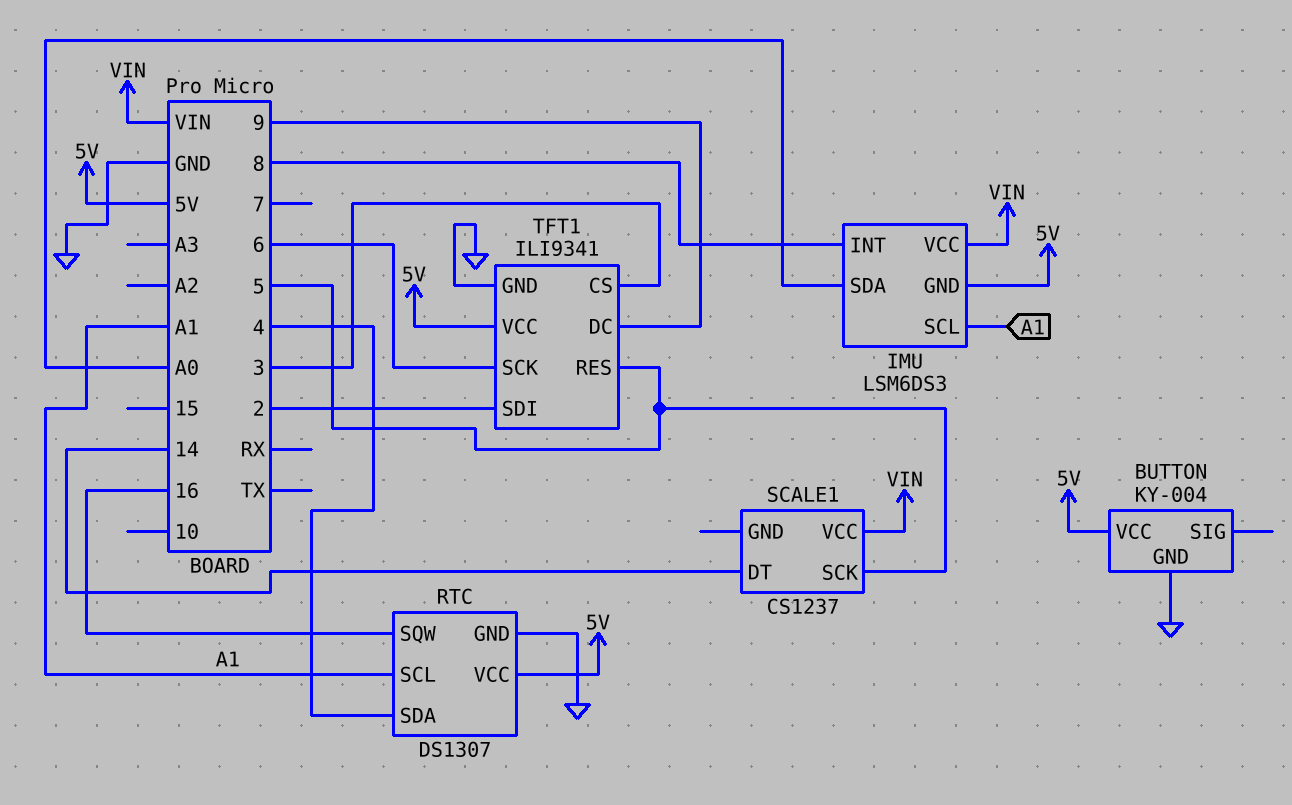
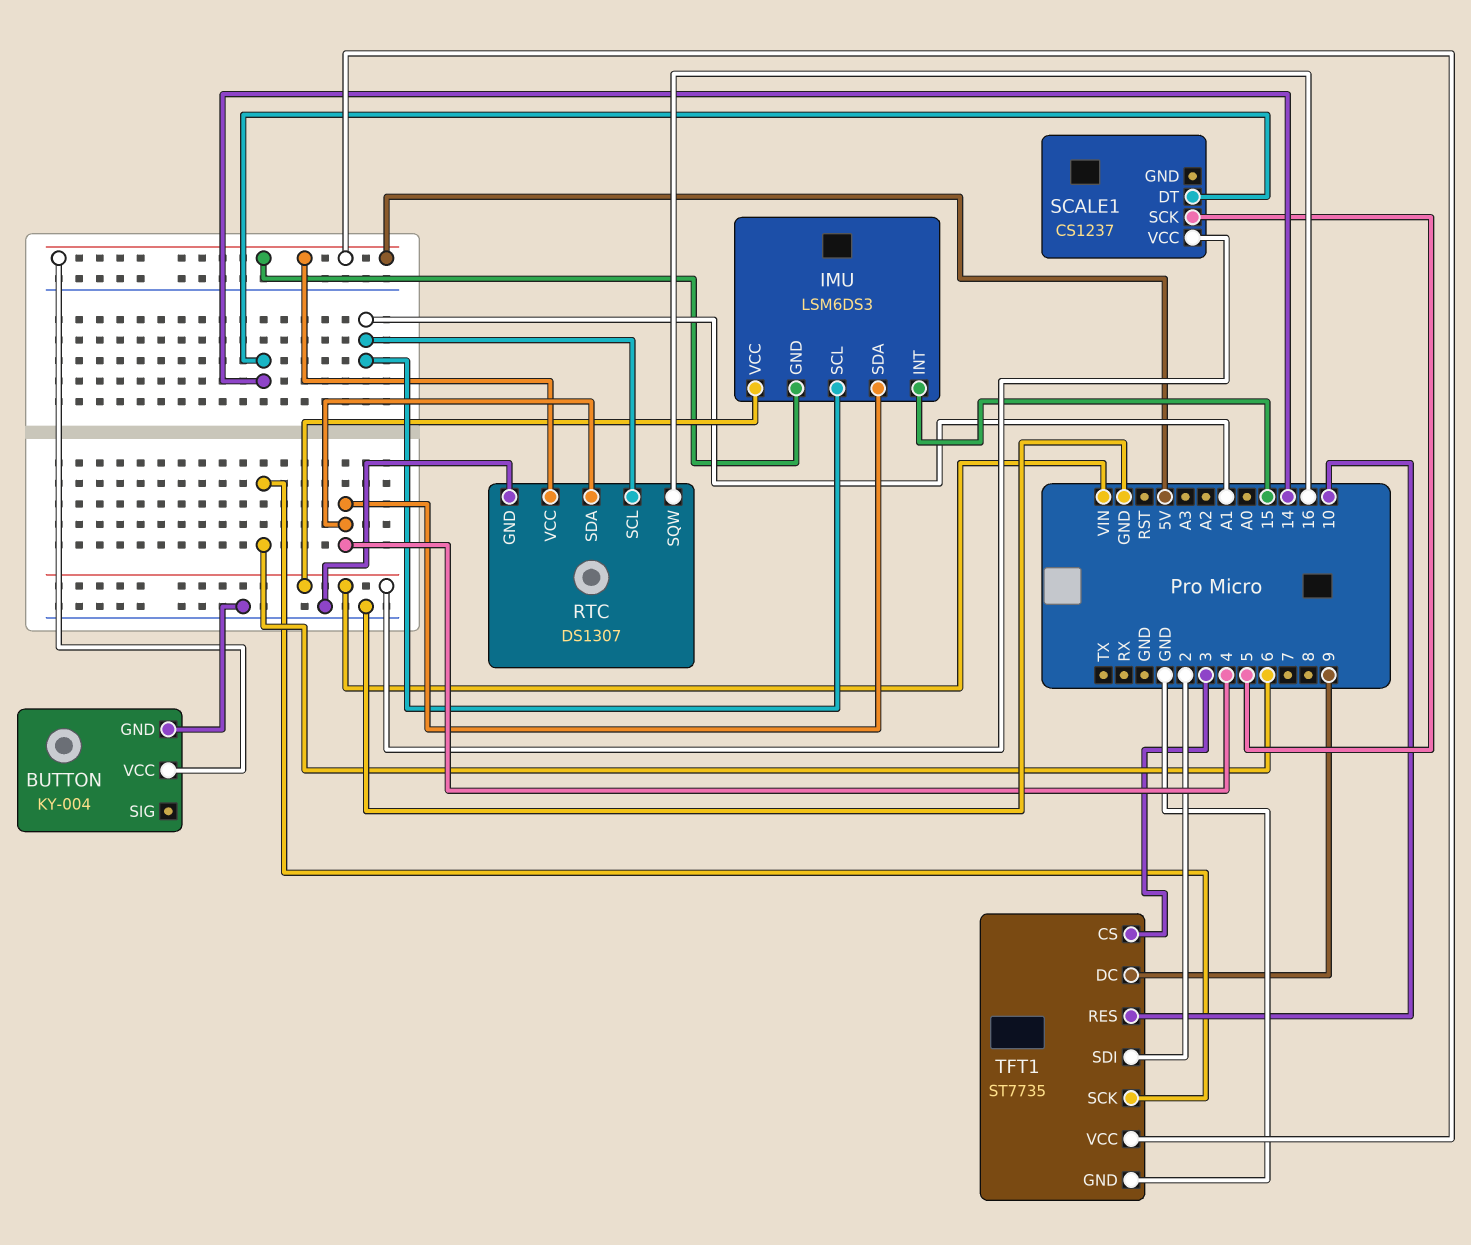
IMU pin INT: 8 -> 15
IMU pin SDA: A0 -> 4
TFT1: ILI9341 -> ST7735
TFT1 pin RES: 5 -> 10

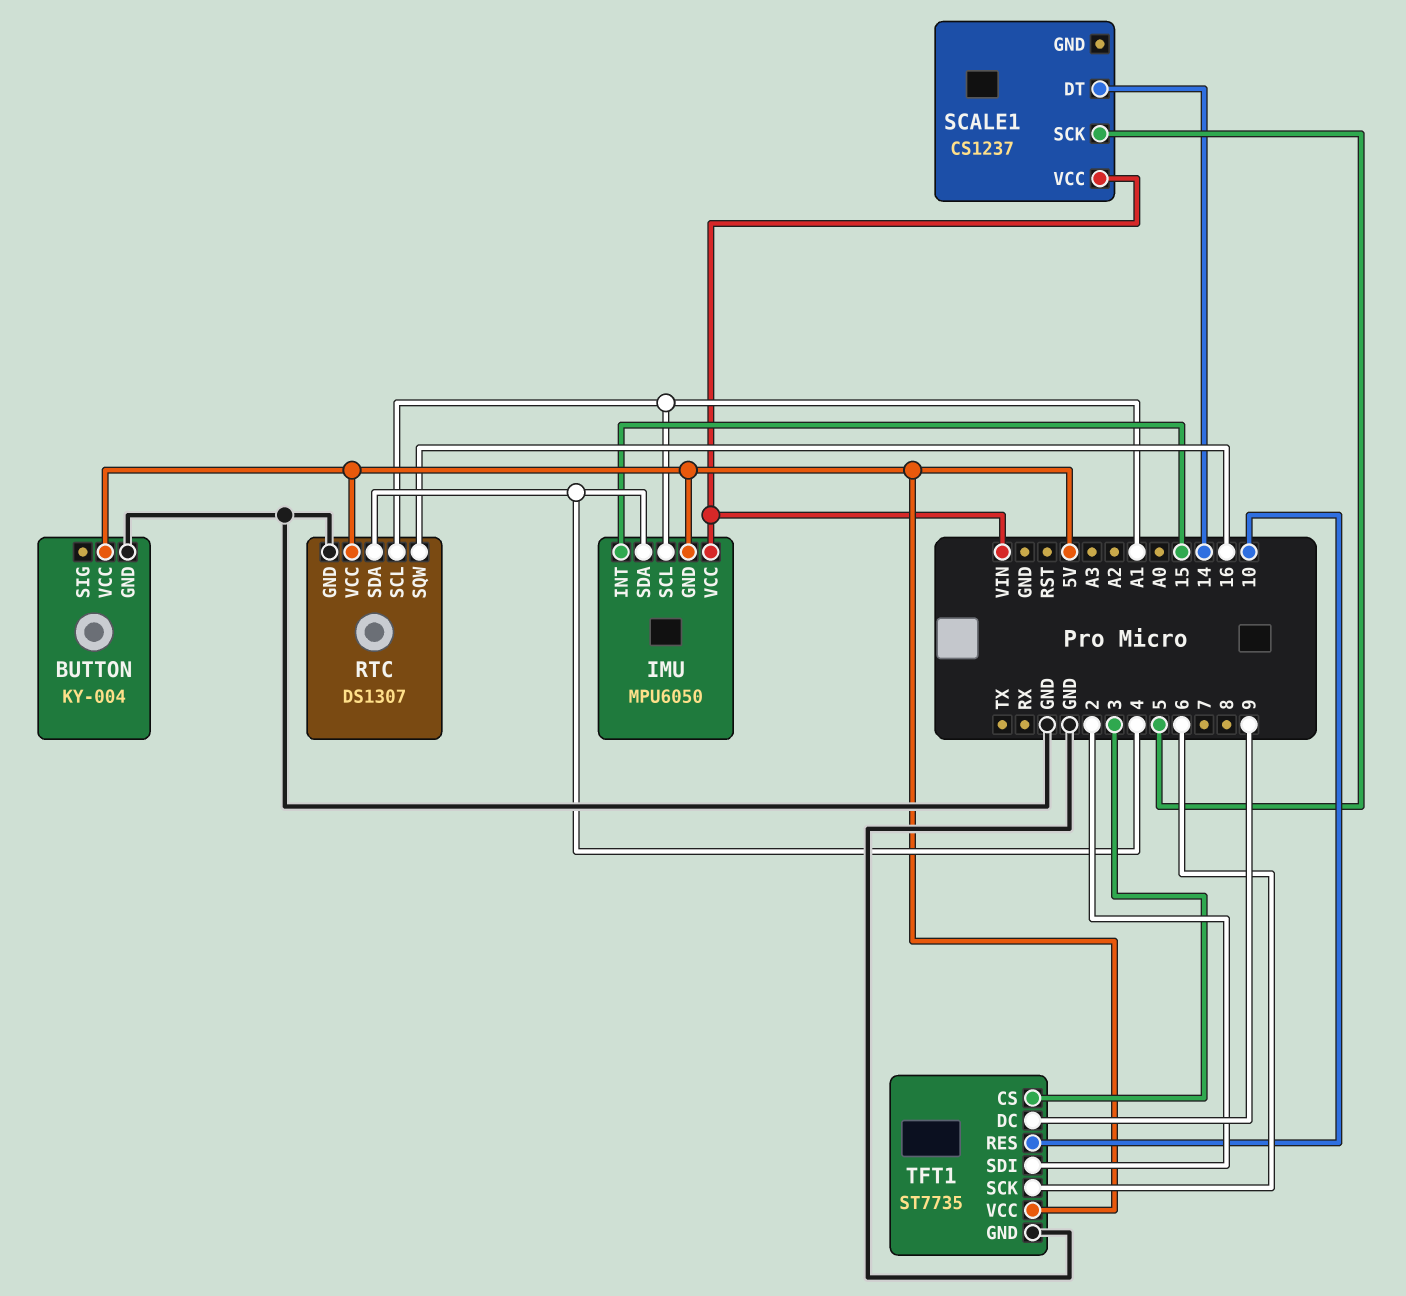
IMU: LSM6DS3 -> MPU6050

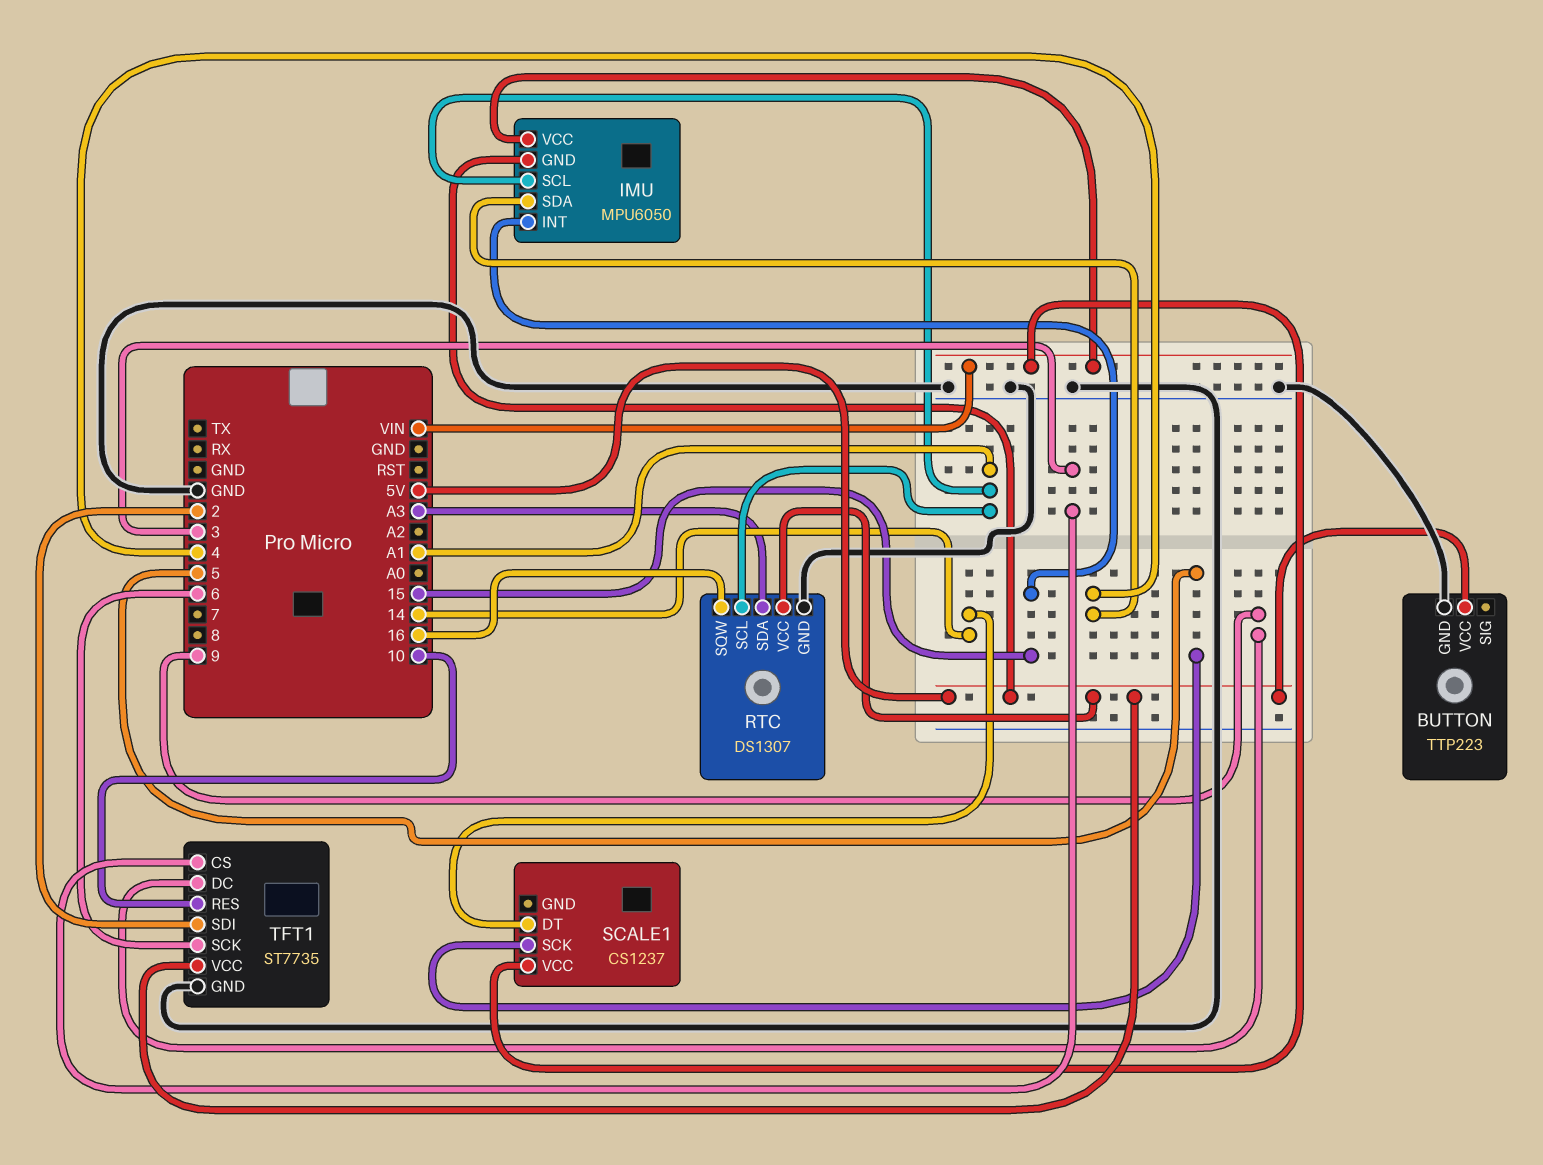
BUTTON: KY-004 -> TTP223
RTC pin SDA: 4 -> A3

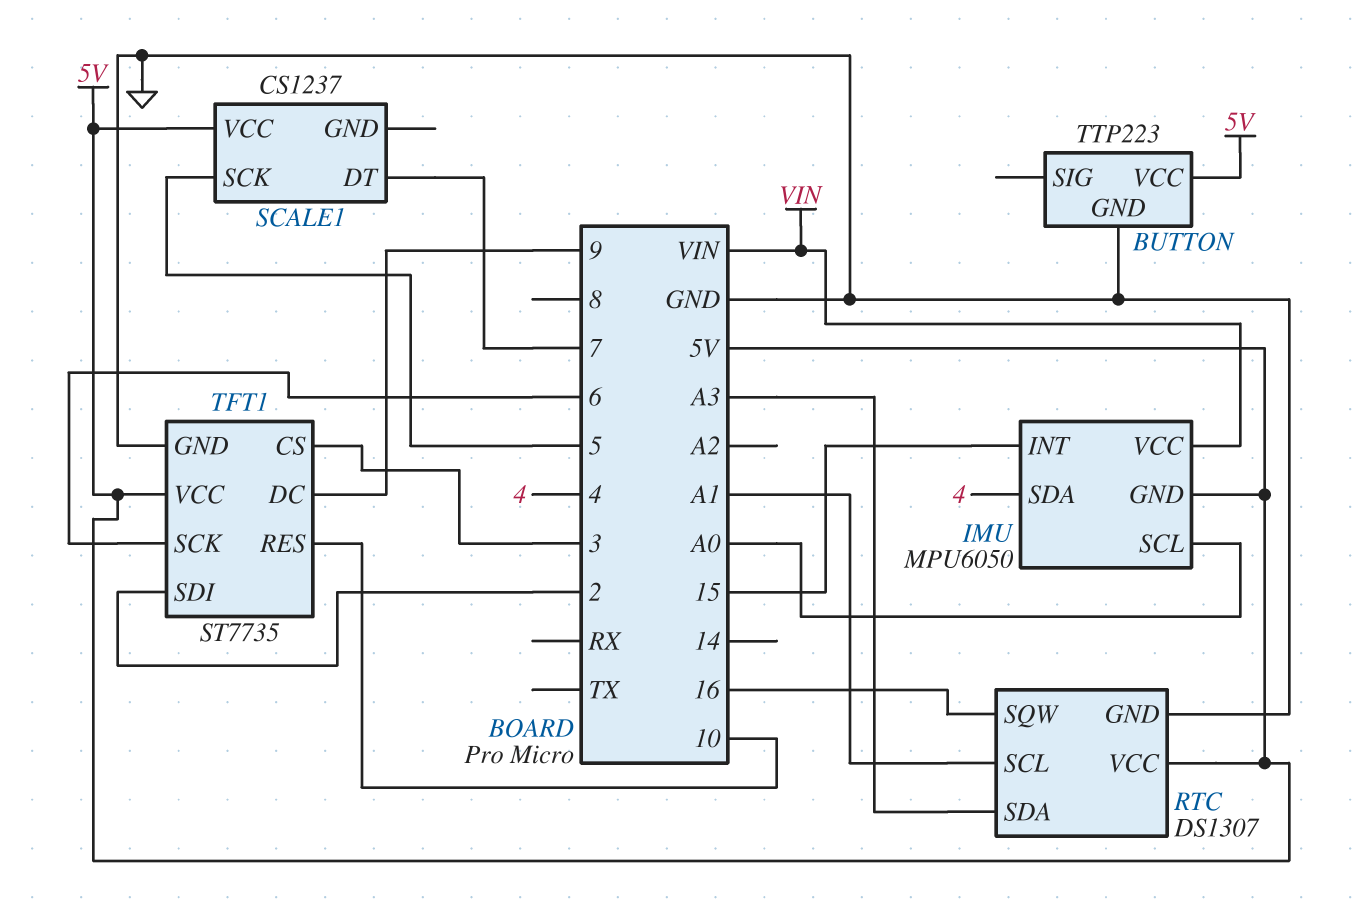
IMU pin SCL: A1 -> A0
SCALE1 pin DT: 14 -> 7
SCALE1 pin VCC: VIN -> 5V

